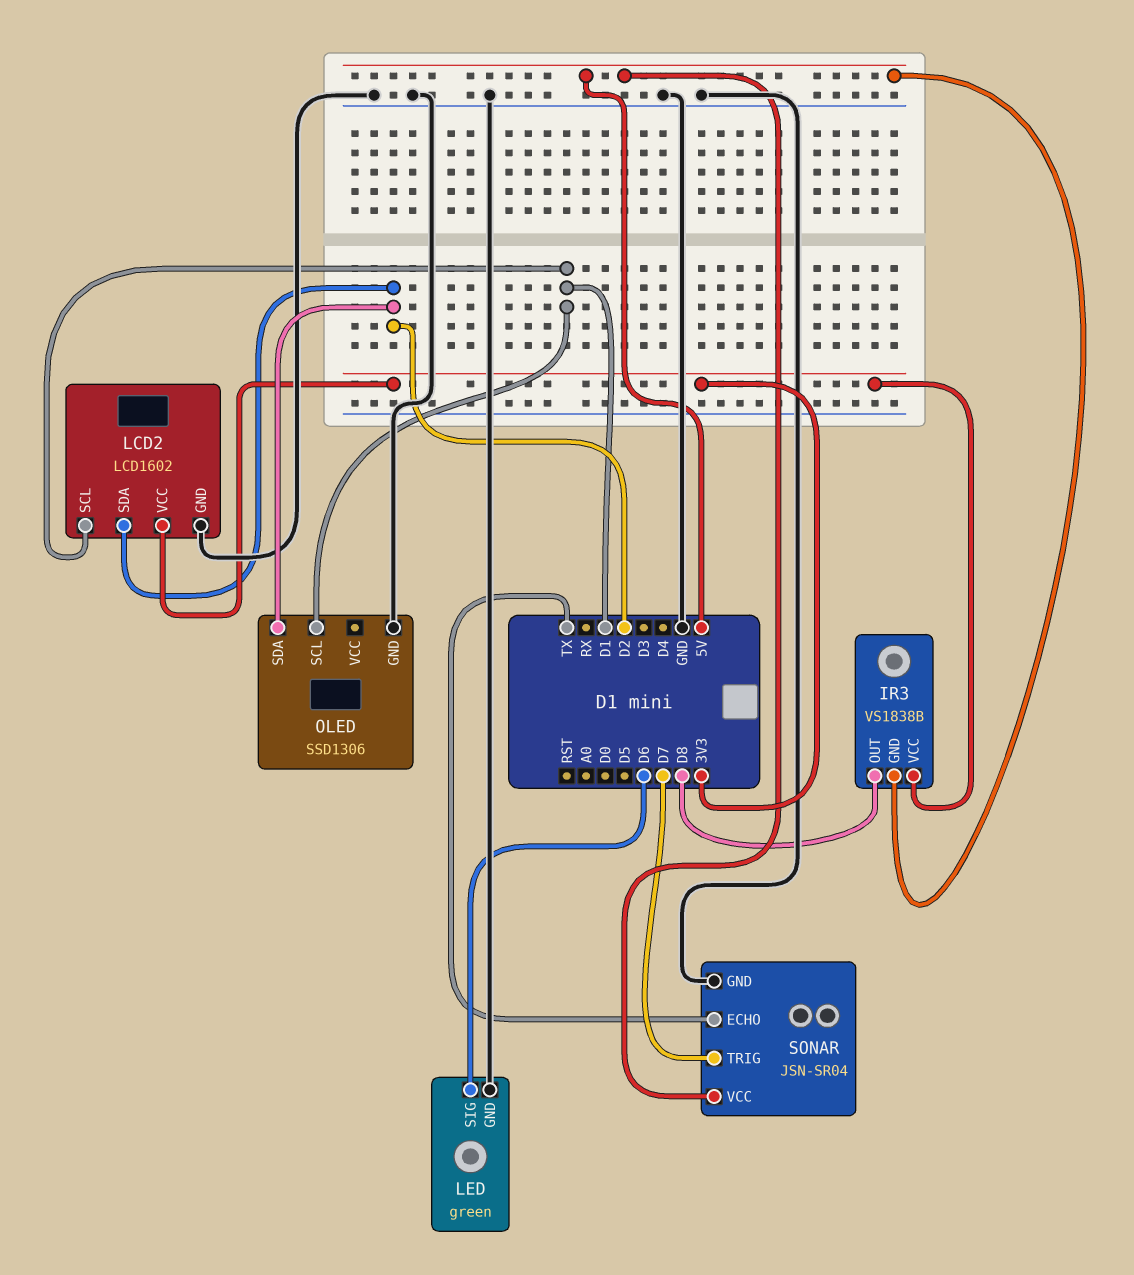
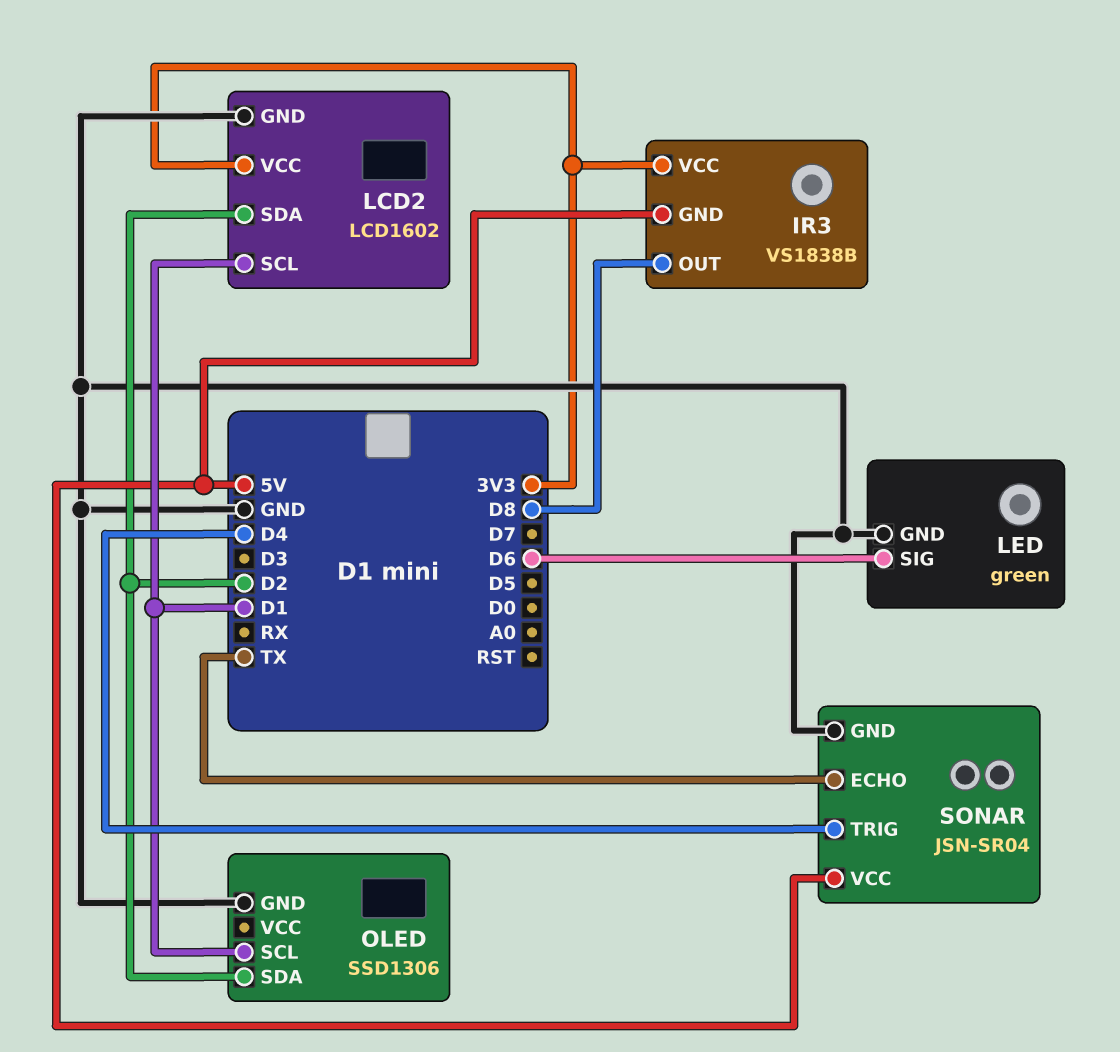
SONAR pin TRIG: D7 -> D4

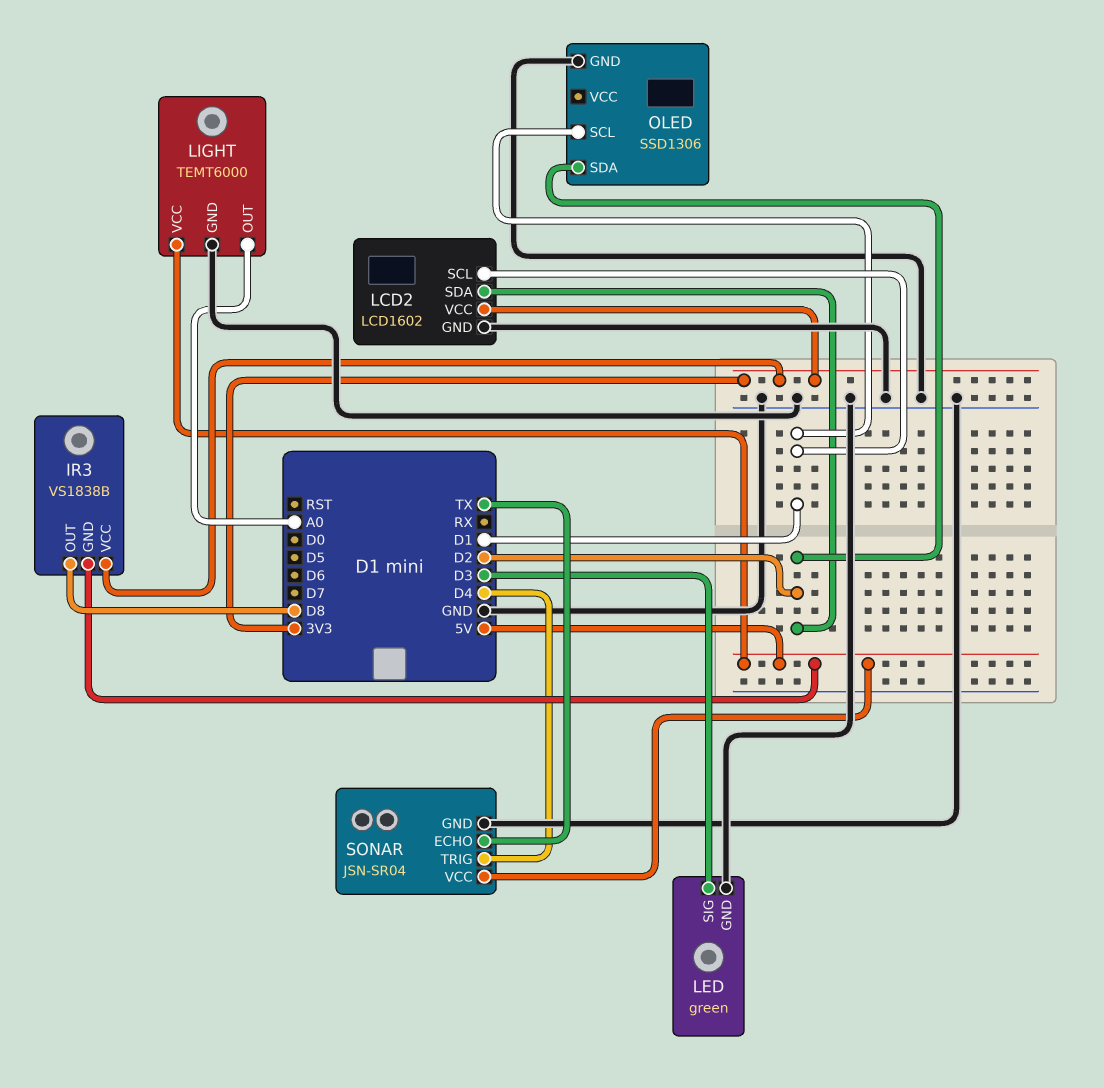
LED pin SIG: D6 -> D3
LIGHT: none -> TEMT6000
LIGHT pin GND: none -> GND
LIGHT pin OUT: none -> A0
LIGHT pin VCC: none -> 5V

